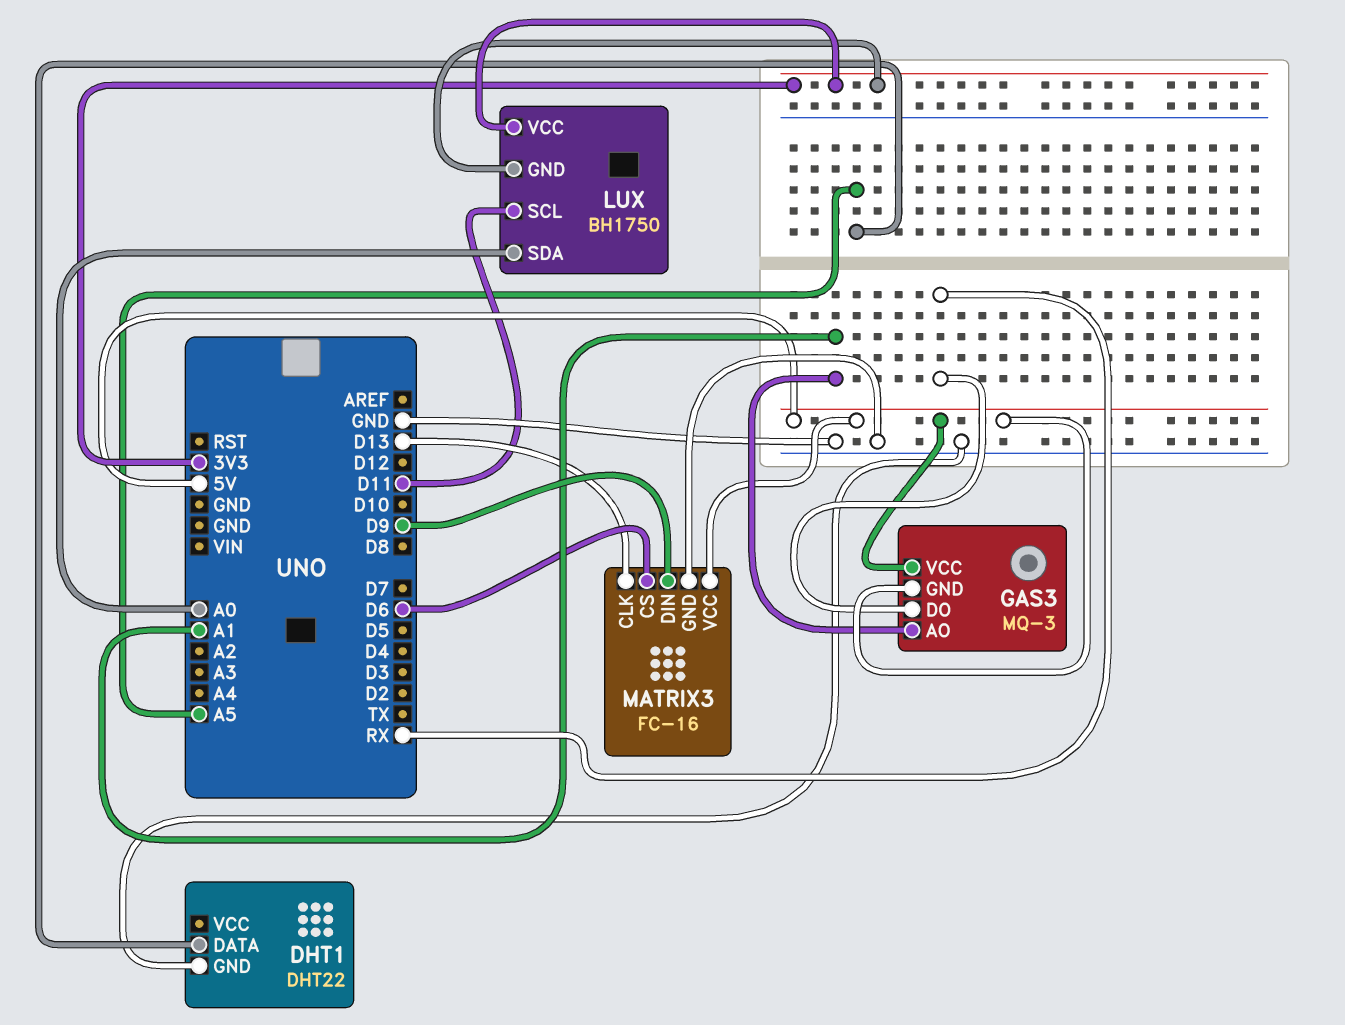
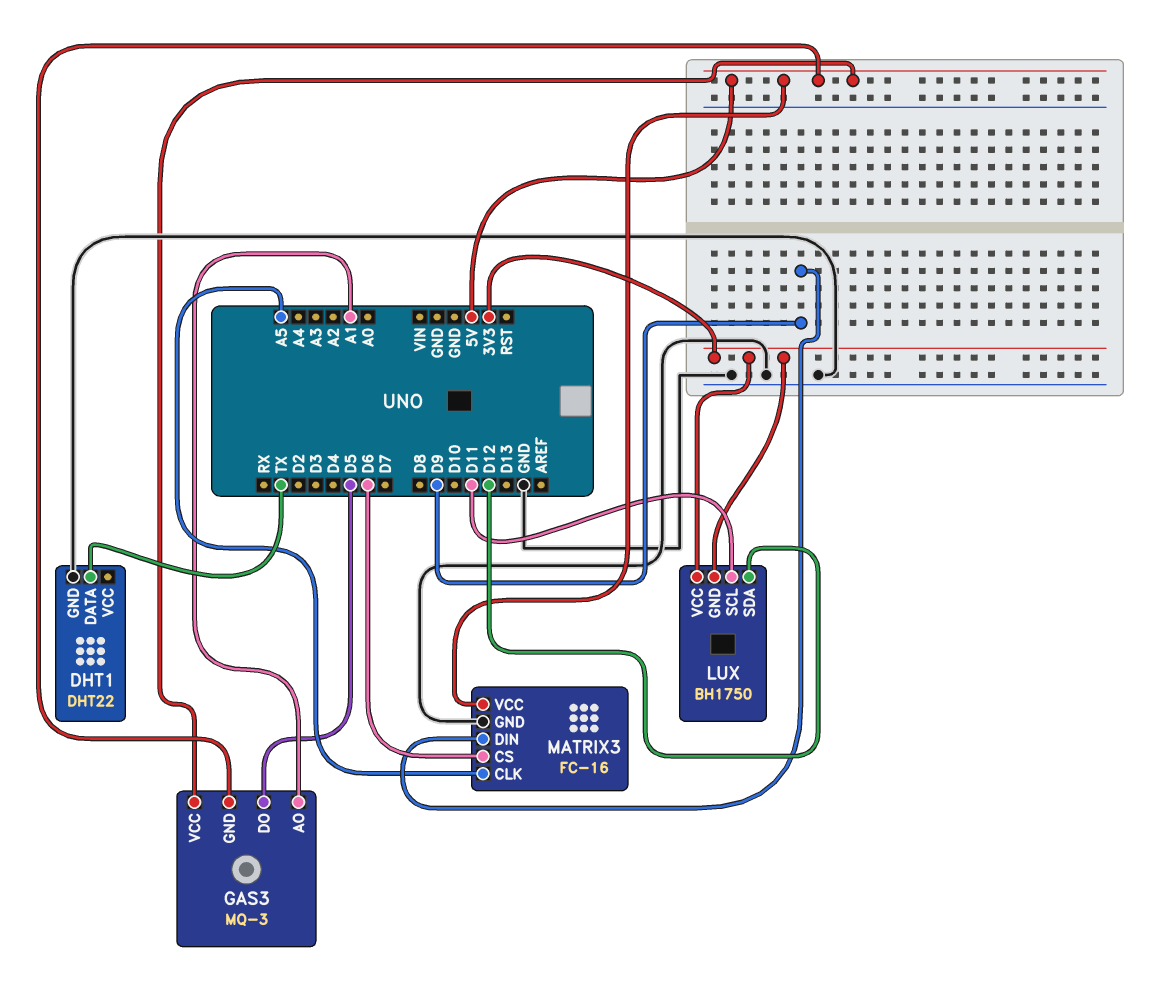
DHT1 pin DATA: A5 -> TX
GAS3 pin DO: RX -> D5
LUX pin SDA: A0 -> D12
MATRIX3 pin CLK: D13 -> A5

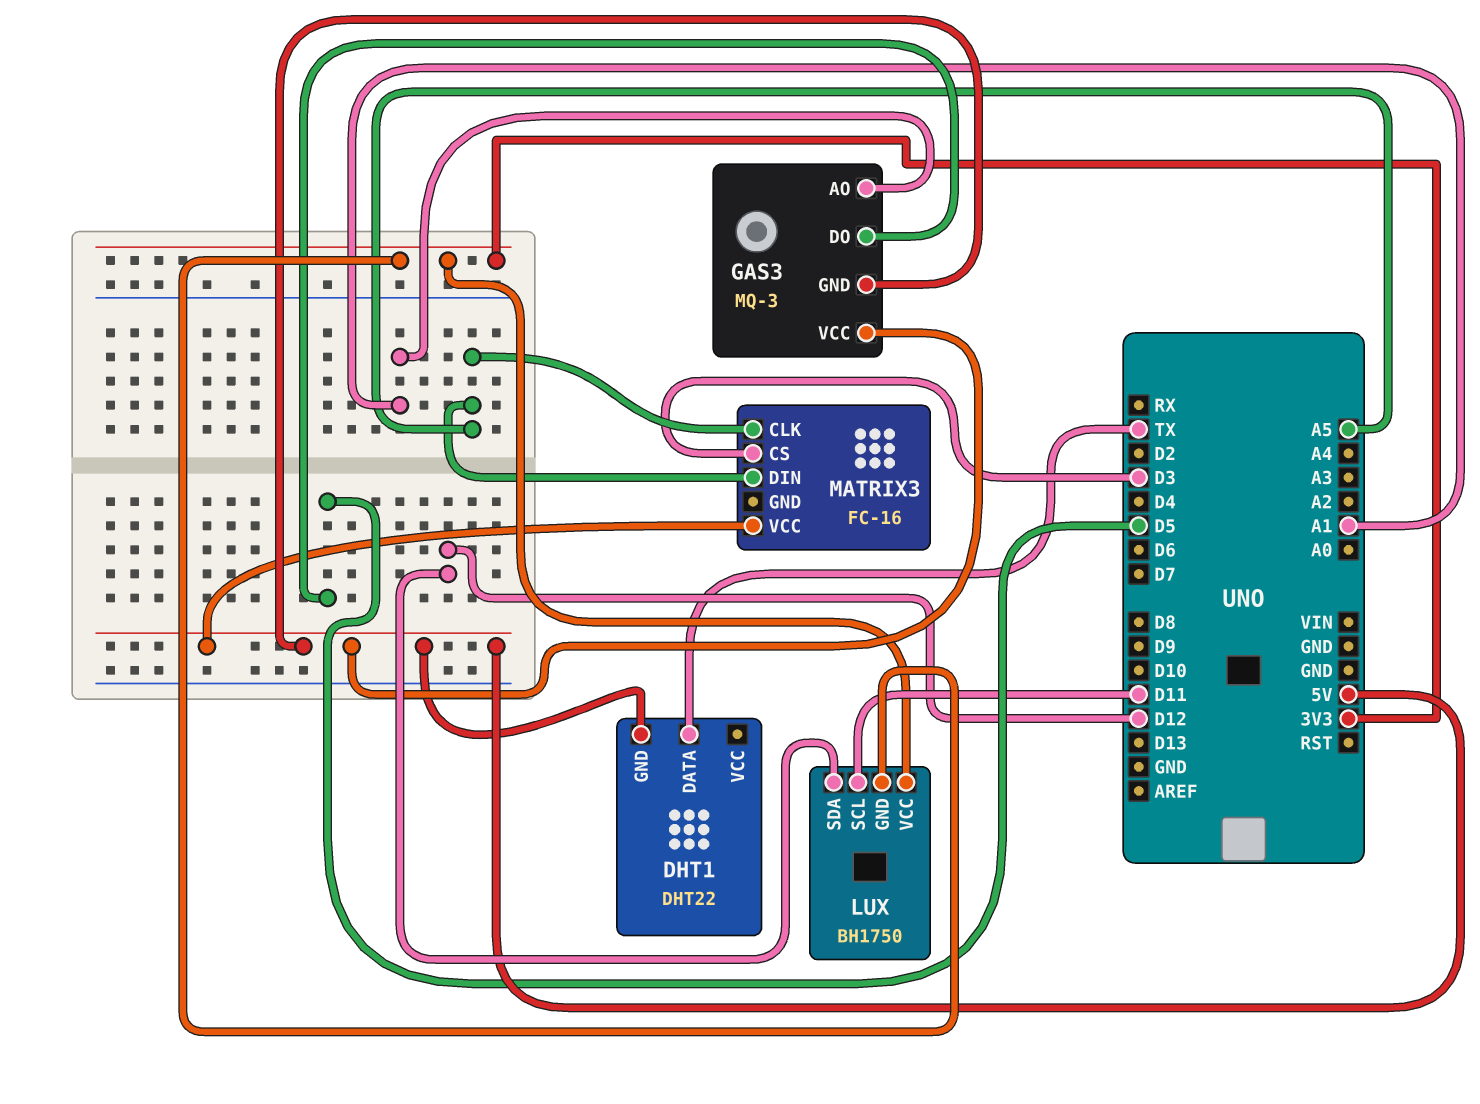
DHT1 pin GND: GND -> 5V
MATRIX3 pin CS: D6 -> D3
MATRIX3 pin DIN: D9 -> A5
MATRIX3 pin GND: GND -> none

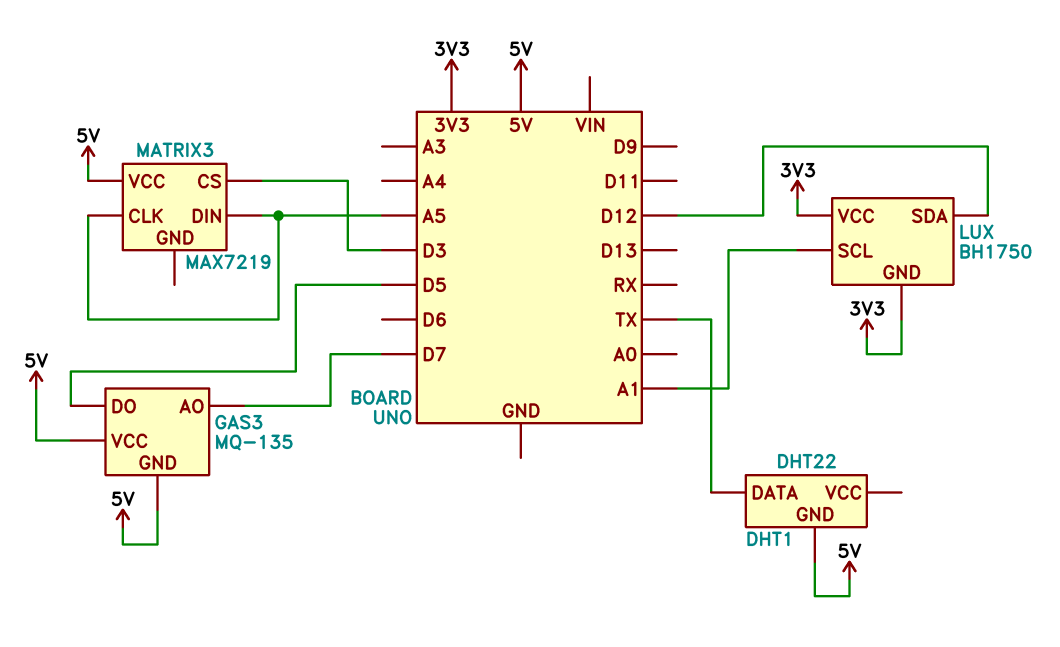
GAS3: MQ-3 -> MQ-135
GAS3 pin AO: A1 -> D7
LUX pin SCL: D11 -> A1
MATRIX3: FC-16 -> MAX7219

